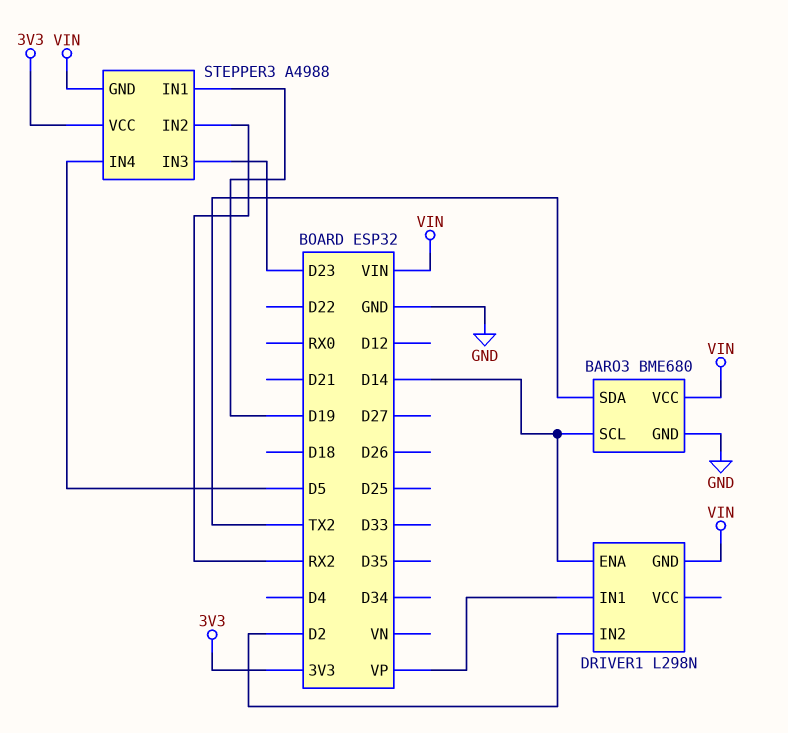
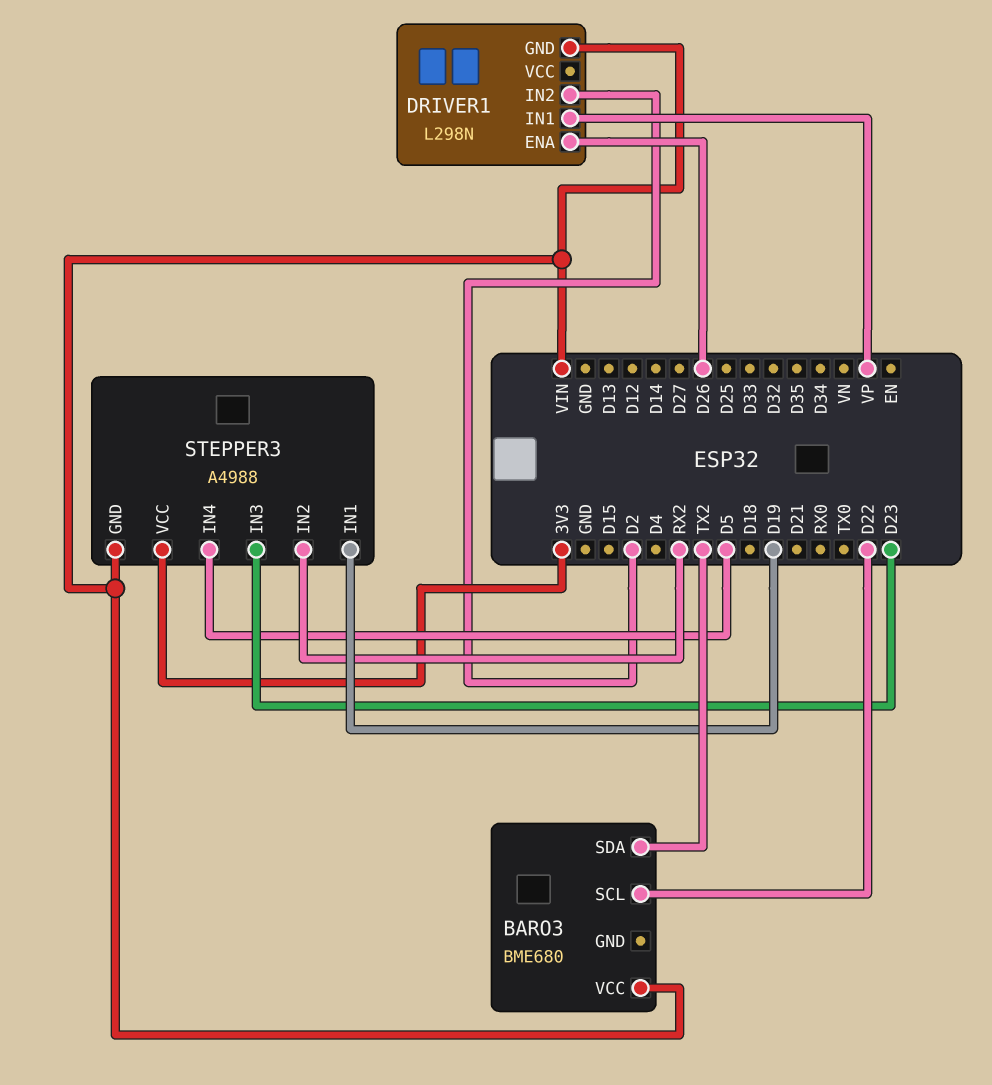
BARO3 pin GND: GND -> none
BARO3 pin SCL: D14 -> D22
DRIVER1 pin ENA: D14 -> D26

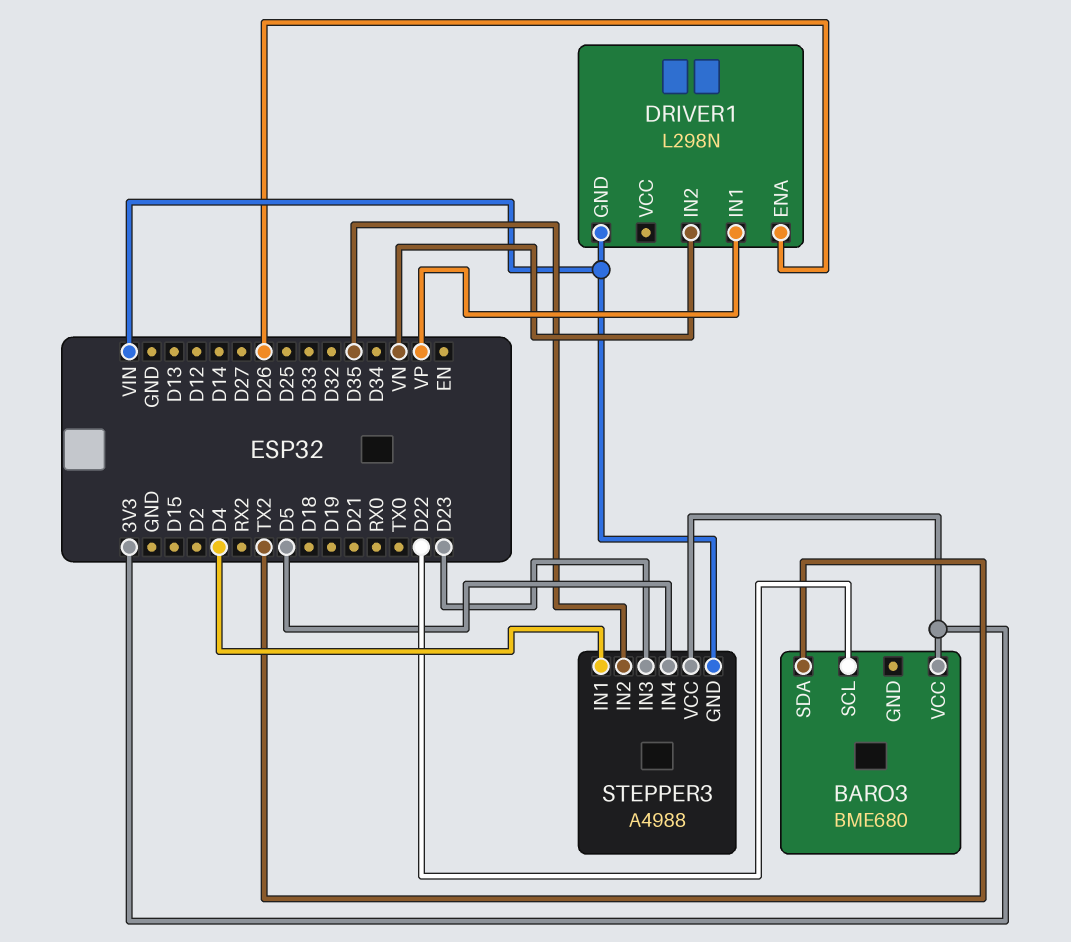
BARO3 pin VCC: VIN -> 3V3
DRIVER1 pin IN2: D2 -> VN
STEPPER3 pin IN1: D19 -> D4
STEPPER3 pin IN2: RX2 -> D35

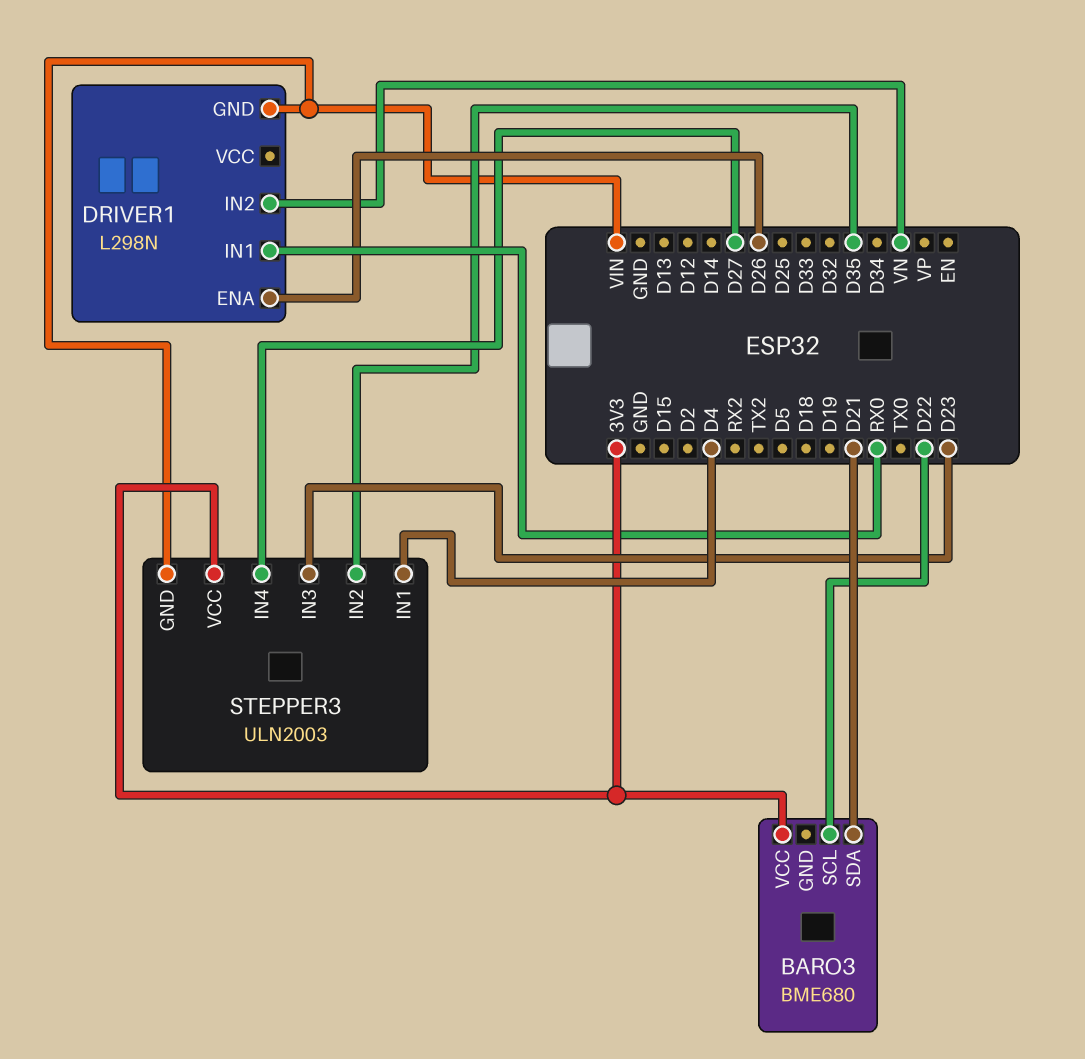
BARO3 pin SDA: TX2 -> D21
DRIVER1 pin IN1: VP -> RX0
STEPPER3: A4988 -> ULN2003
STEPPER3 pin IN4: D5 -> D27

